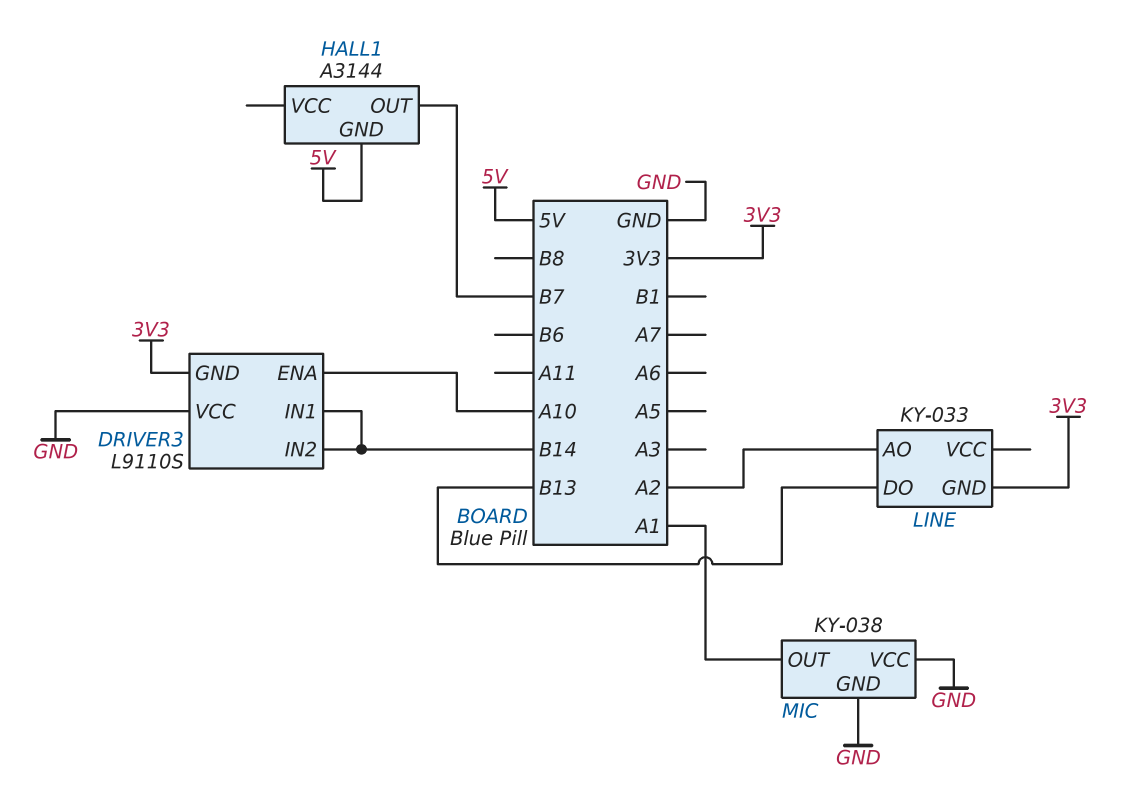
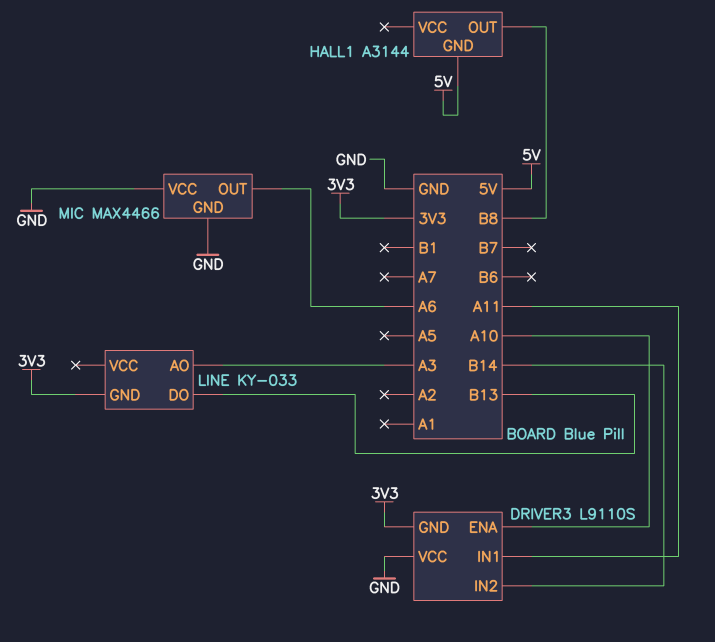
DRIVER3 pin IN1: B14 -> A11
HALL1 pin OUT: B7 -> B8
LINE pin AO: A2 -> A3
MIC: KY-038 -> MAX4466
MIC pin OUT: A1 -> A6

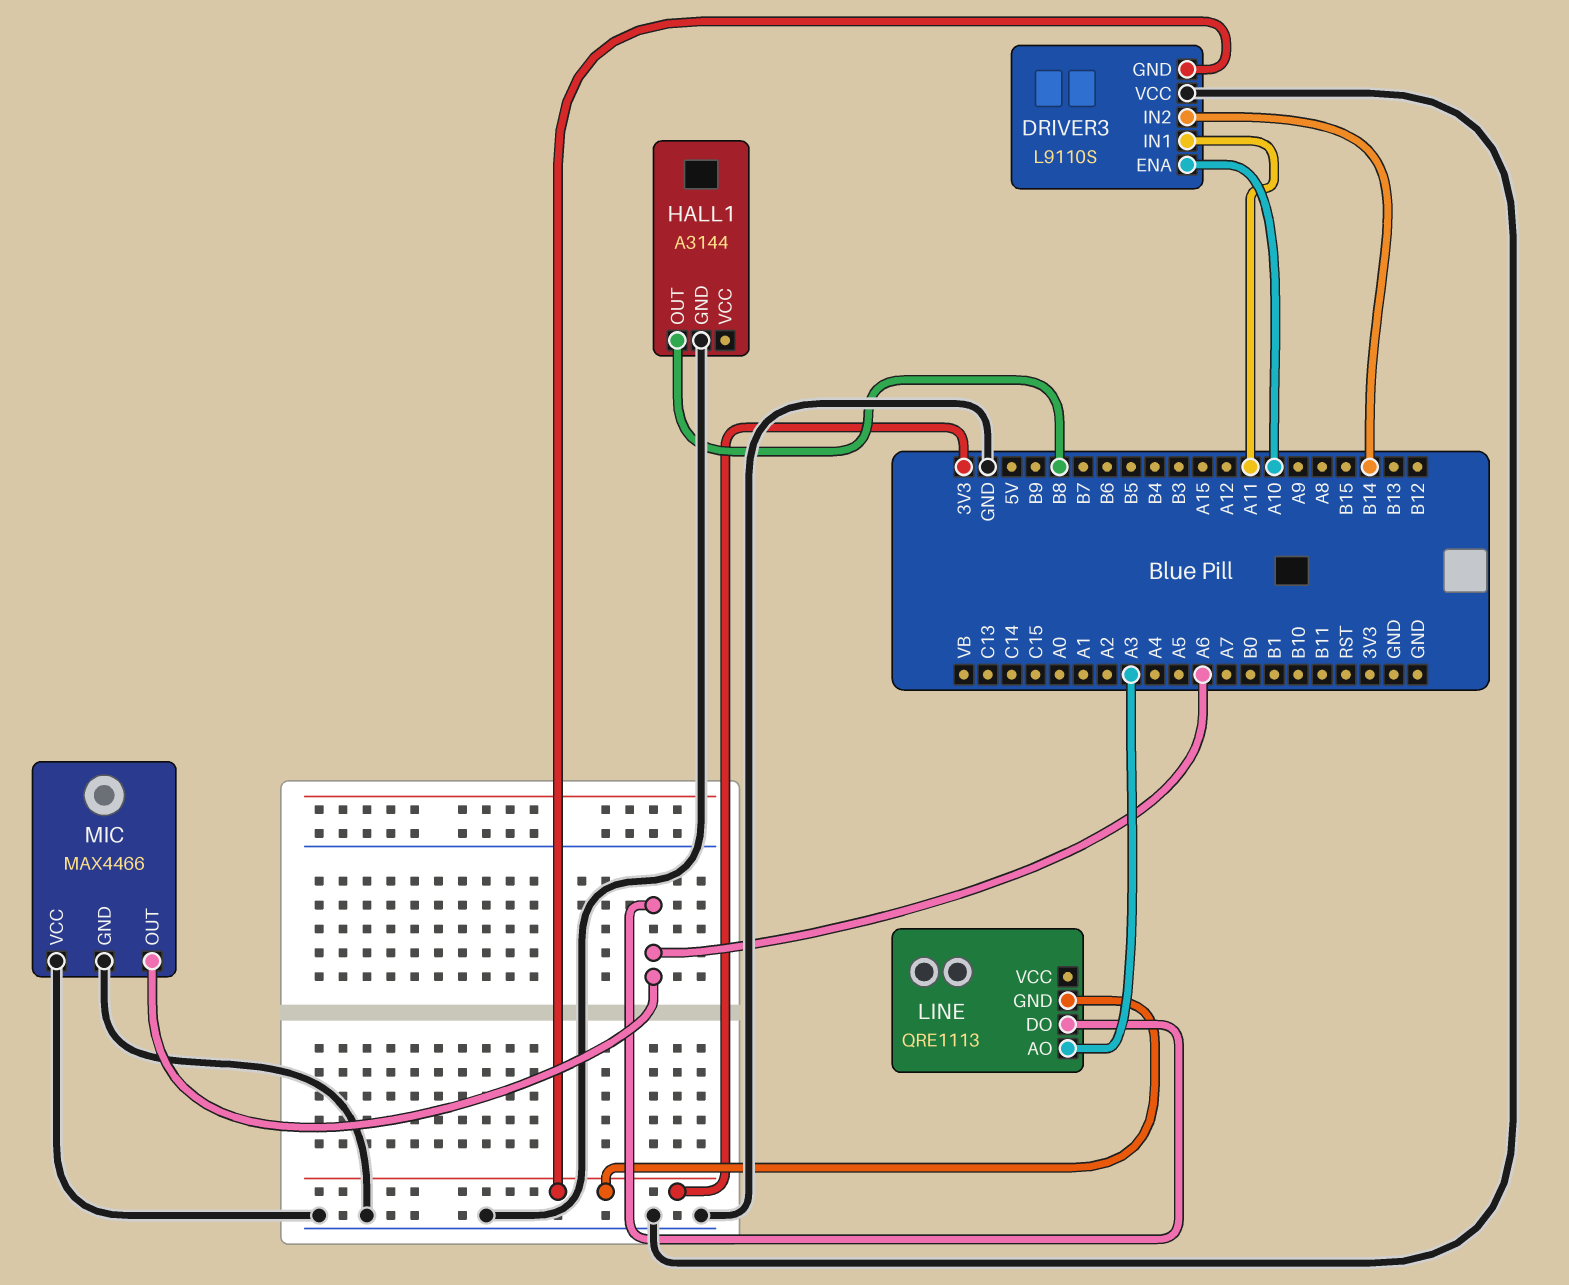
HALL1 pin GND: 5V -> GND
LINE: KY-033 -> QRE1113
LINE pin DO: B13 -> A6

